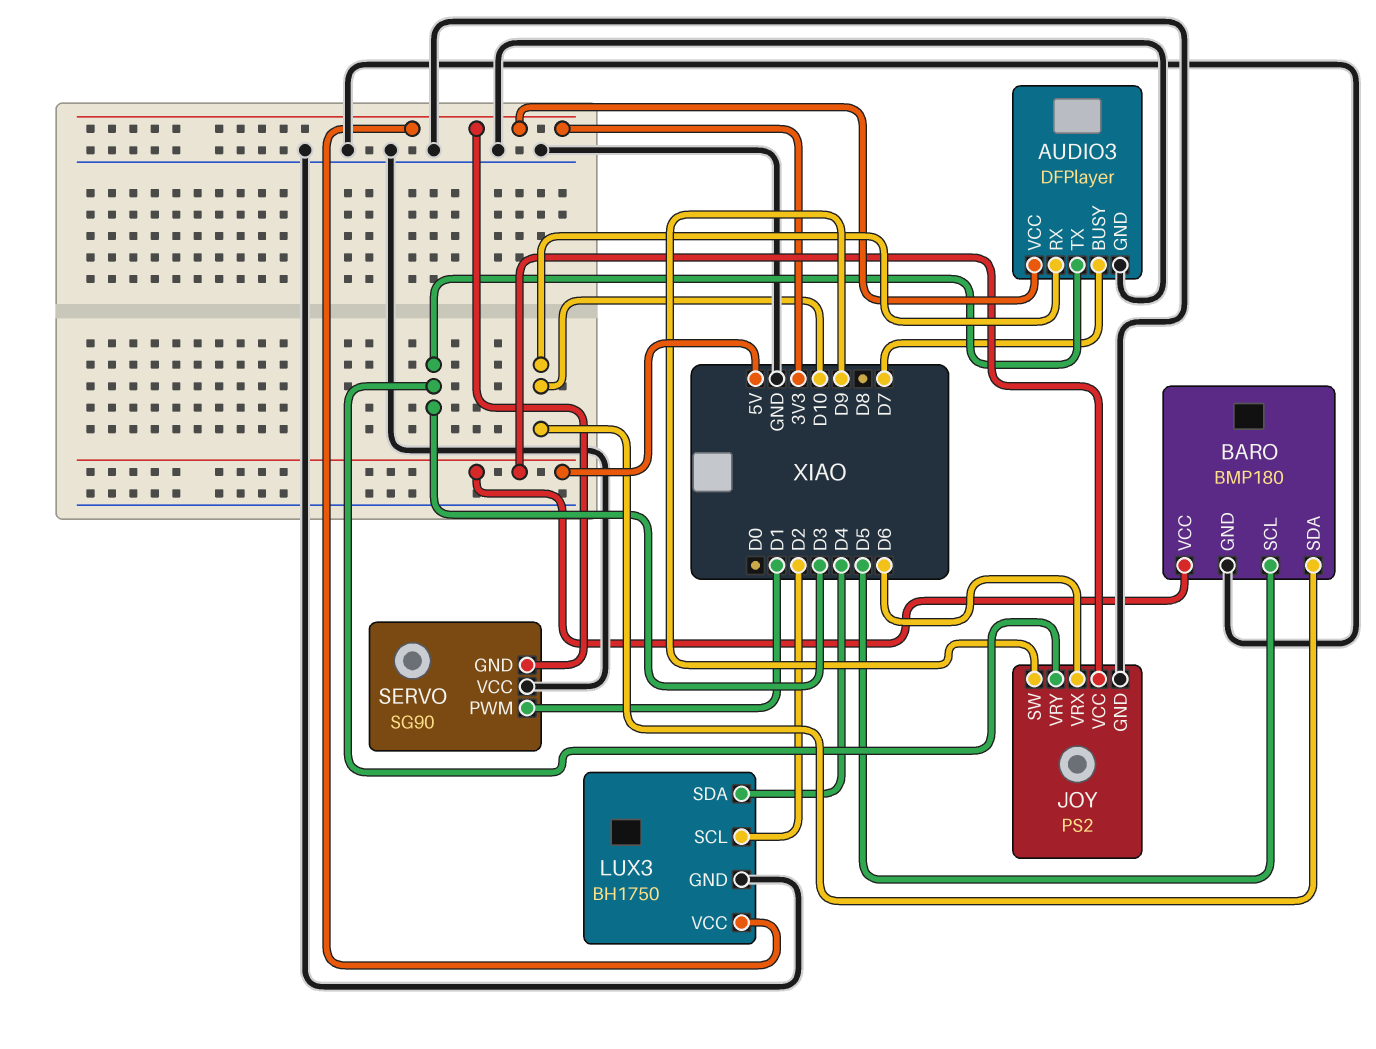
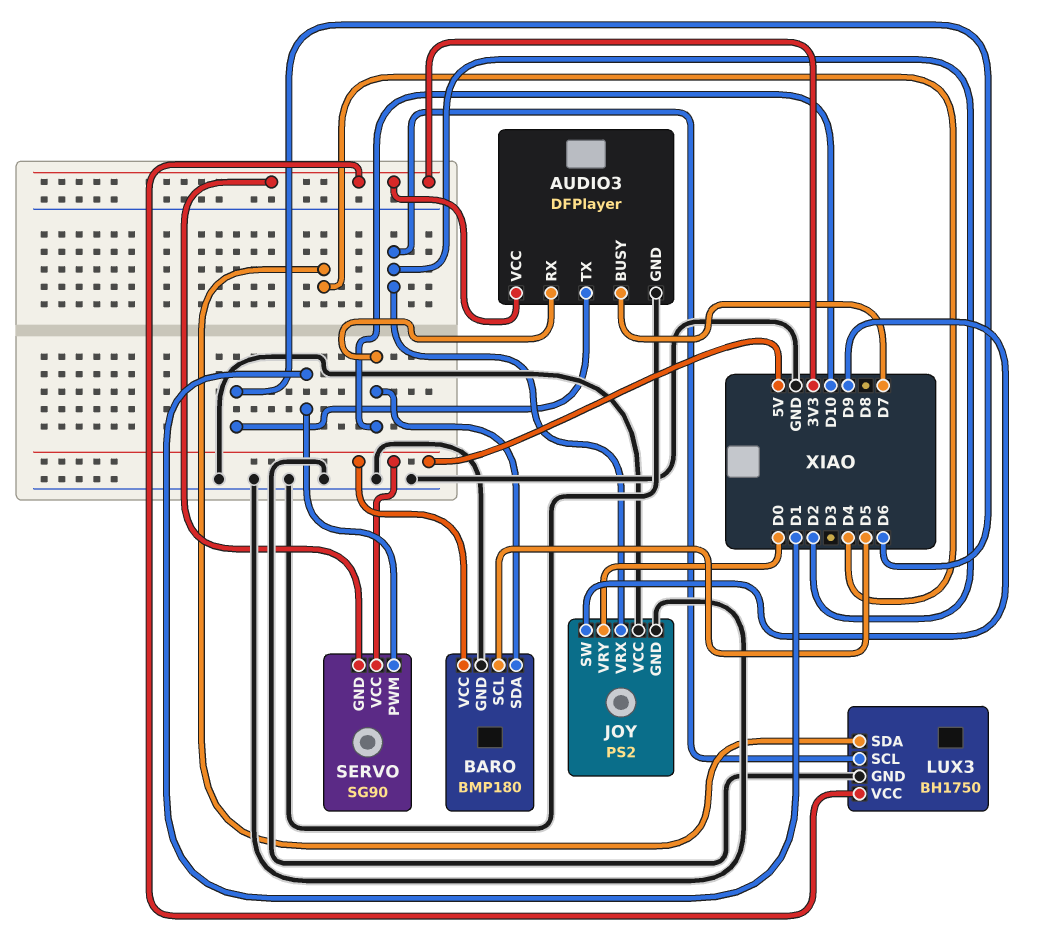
AUDIO3 pin TX: D3 -> D6
JOY pin VCC: 5V -> GND
JOY pin VRX: D6 -> D2
JOY pin VRY: D3 -> D0
SERVO pin VCC: GND -> 5V

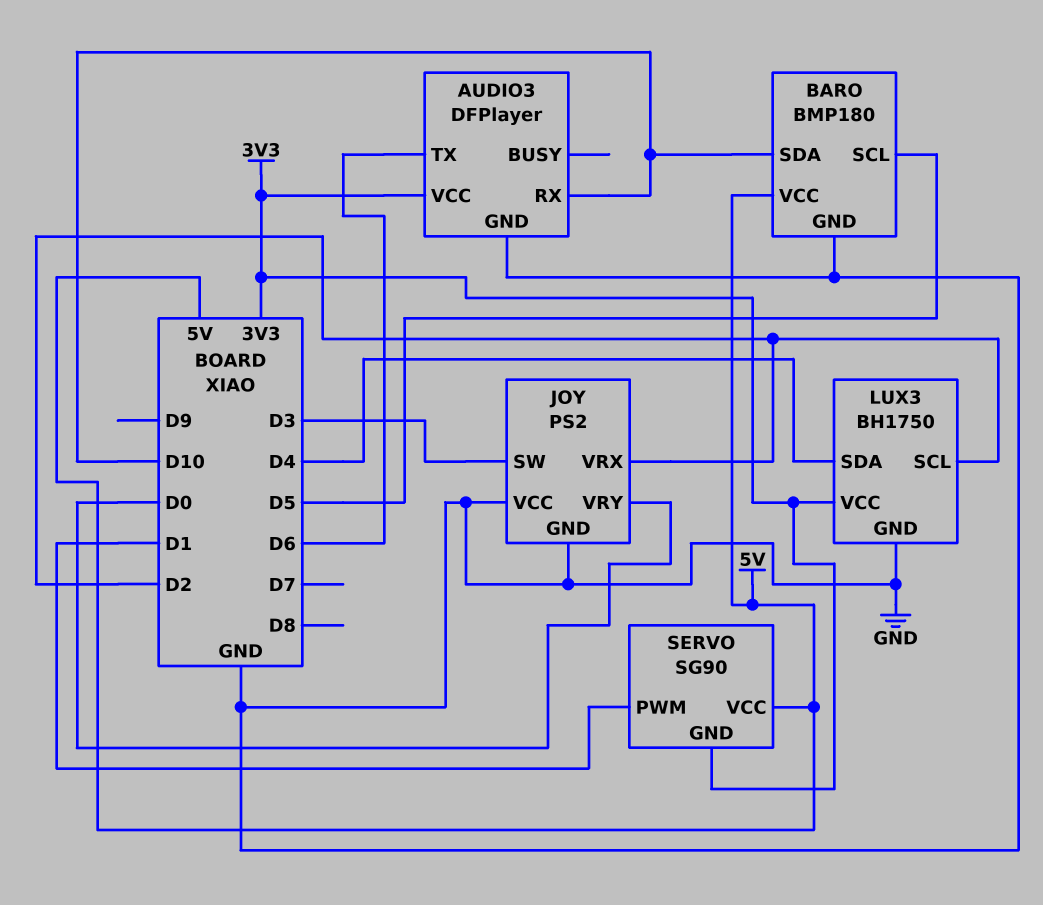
AUDIO3 pin BUSY: D7 -> none
JOY pin SW: D9 -> D3

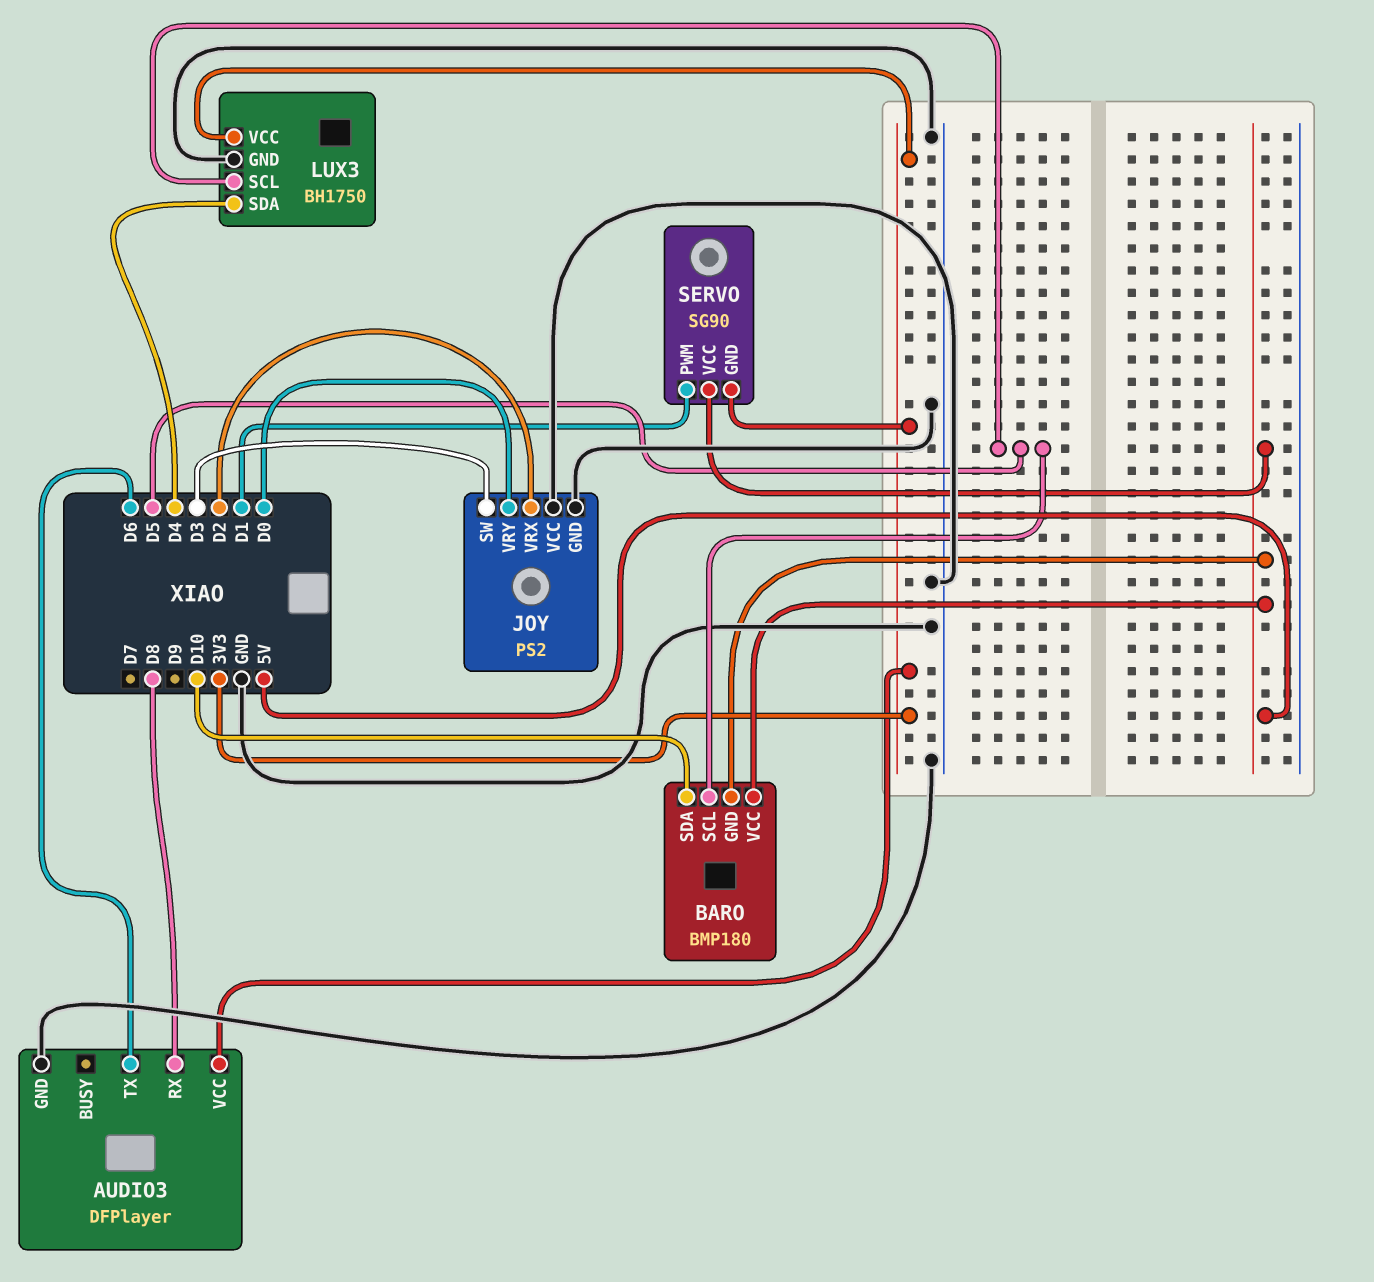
AUDIO3 pin RX: D10 -> D8
BARO pin GND: GND -> 5V
LUX3 pin SCL: D2 -> D5

